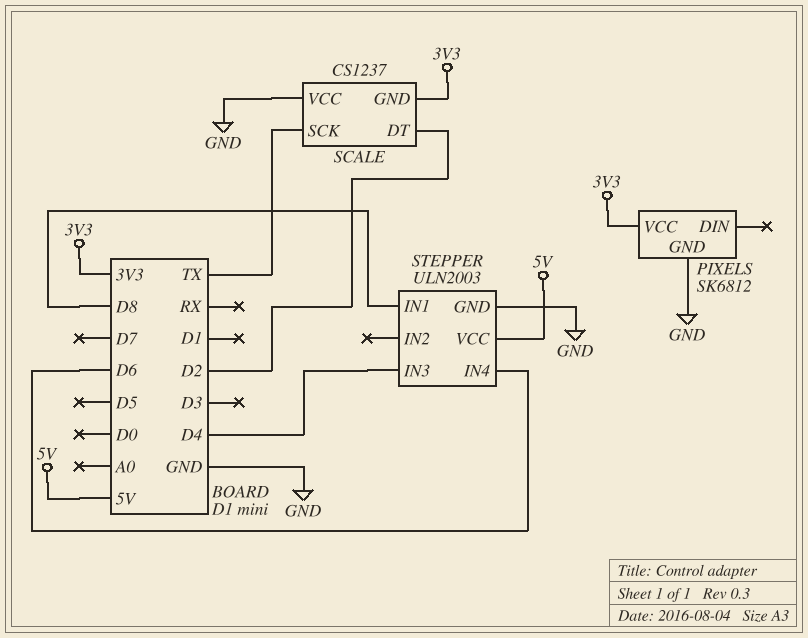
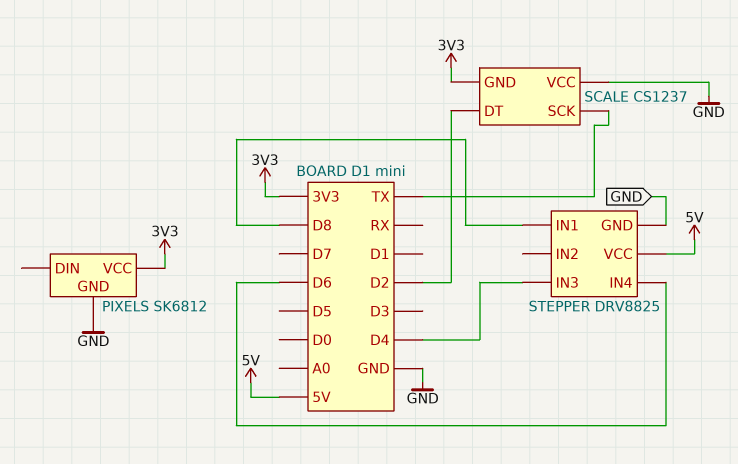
STEPPER: ULN2003 -> DRV8825

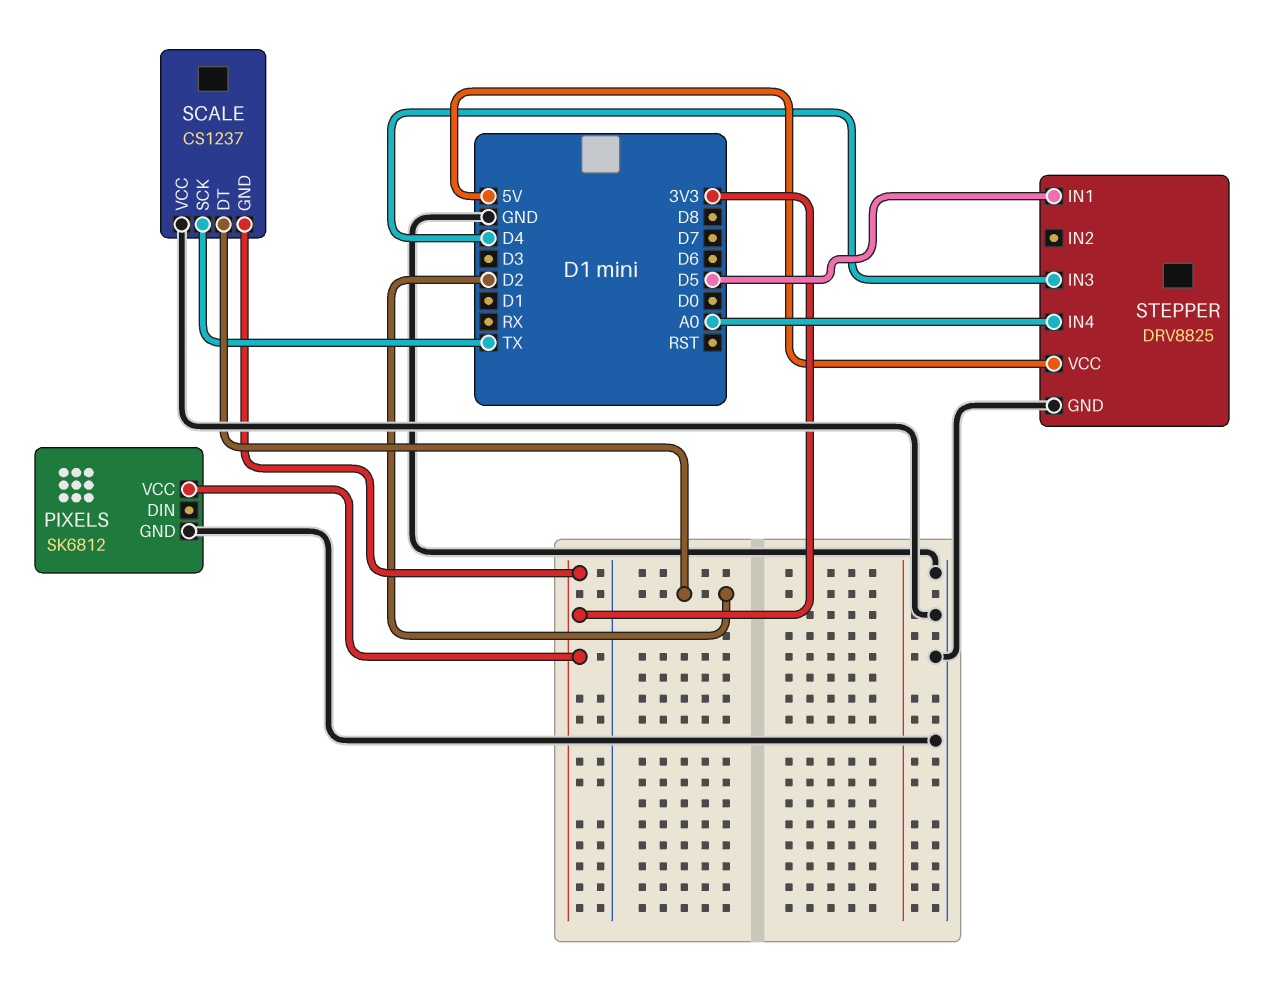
STEPPER pin IN1: D8 -> D5
STEPPER pin IN4: D6 -> A0

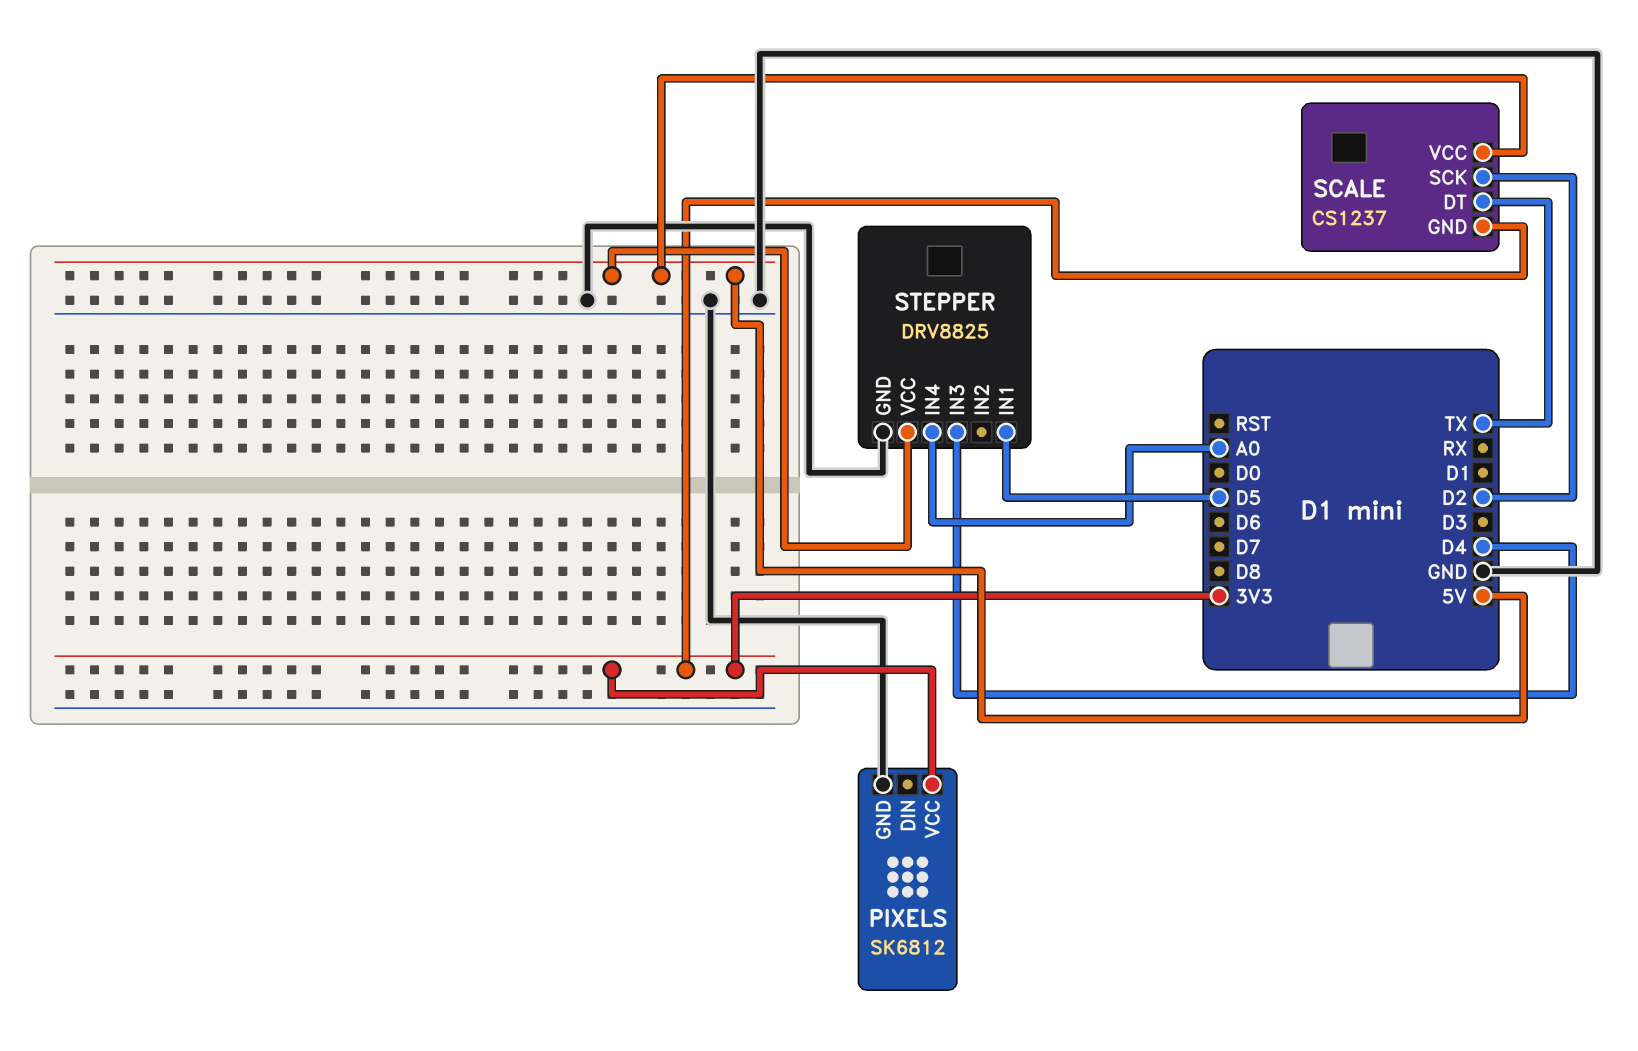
SCALE pin DT: D2 -> TX
SCALE pin SCK: TX -> D2
SCALE pin VCC: GND -> 5V

